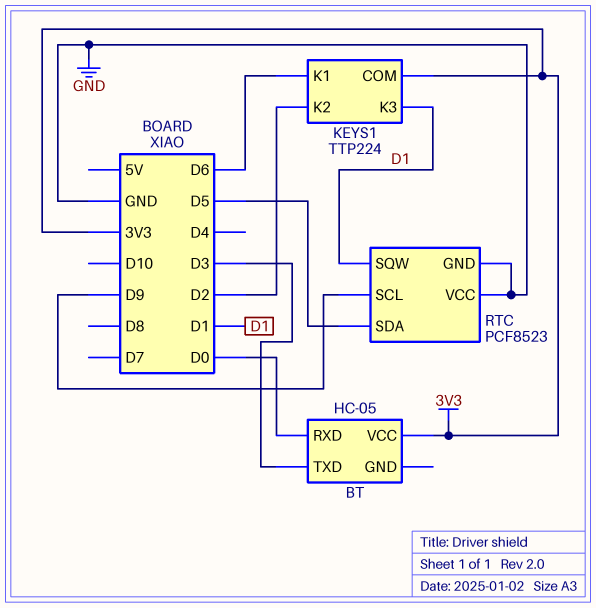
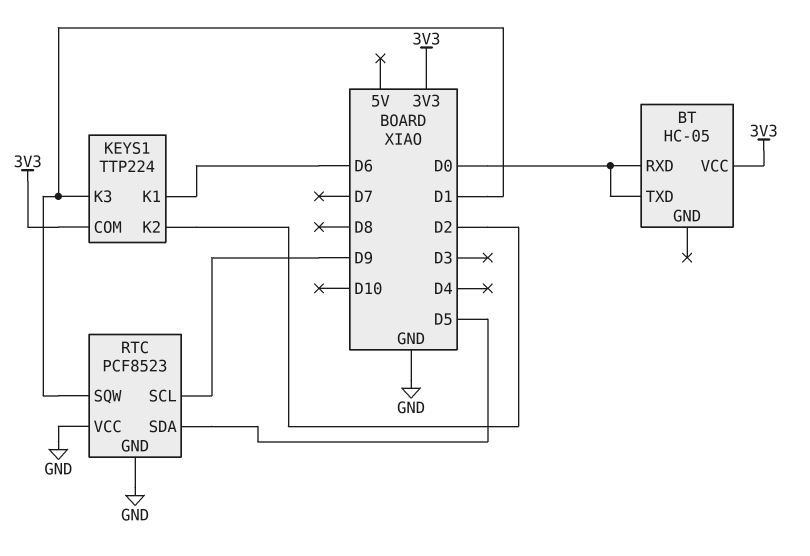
BT pin TXD: D3 -> D0

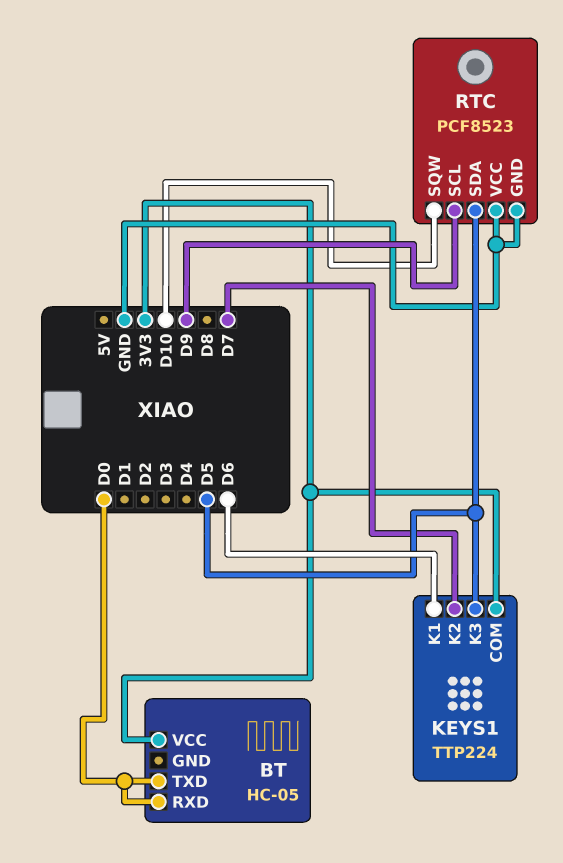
KEYS1 pin K2: D2 -> D7
KEYS1 pin K3: D1 -> D5
RTC pin SQW: D1 -> D10

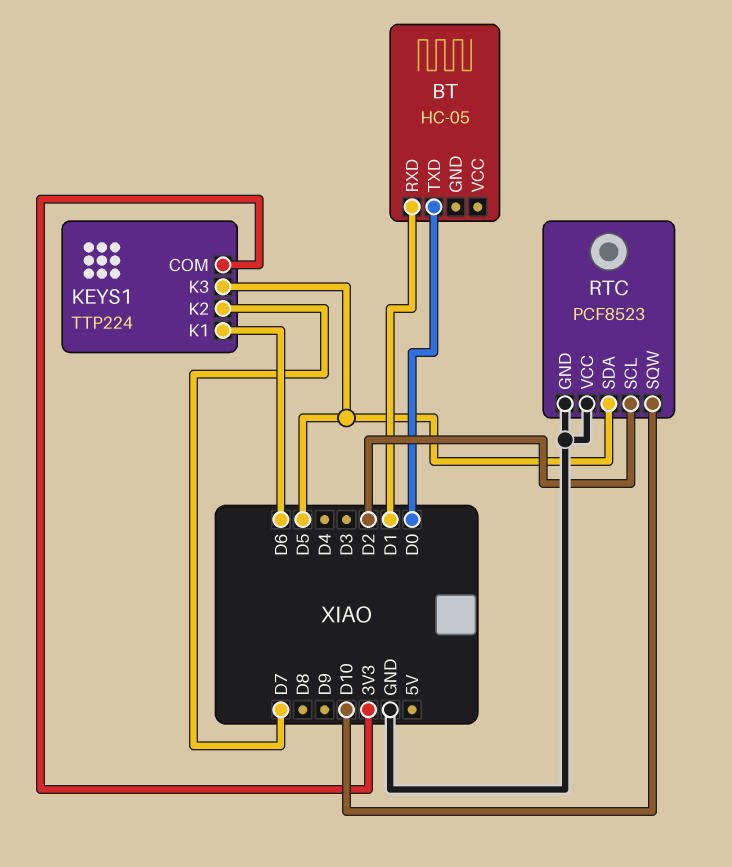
BT pin RXD: D0 -> D1
BT pin VCC: 3V3 -> none
RTC pin SCL: D9 -> D2

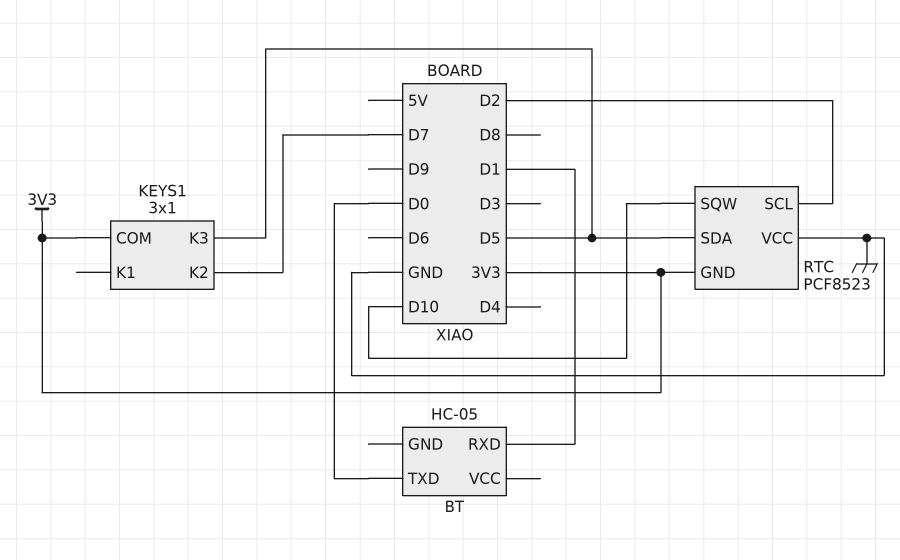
KEYS1: TTP224 -> 3x1
KEYS1 pin K1: D6 -> none
RTC pin GND: GND -> 3V3

